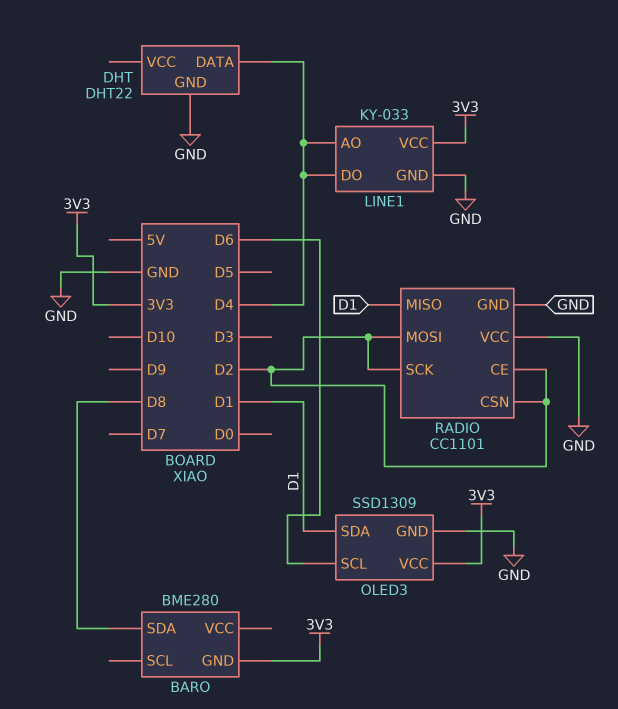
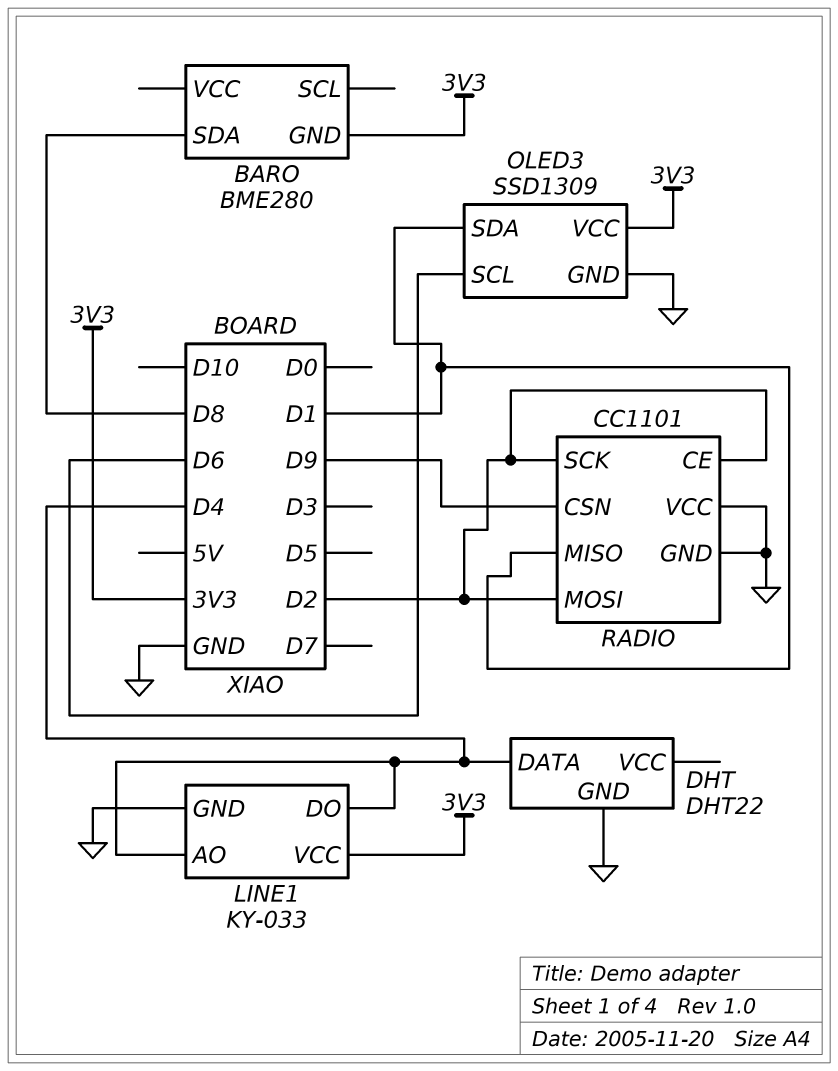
RADIO pin CSN: D2 -> D9

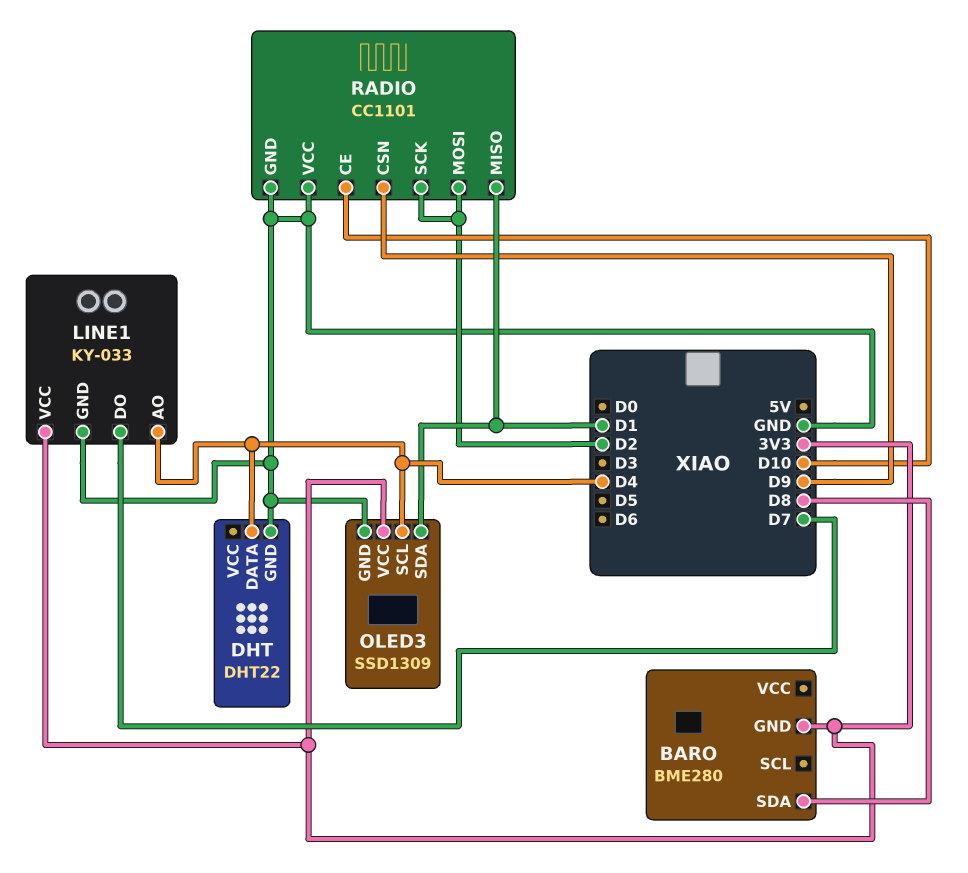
LINE1 pin DO: D4 -> D7
OLED3 pin SCL: D6 -> D4
RADIO pin CE: D2 -> D10

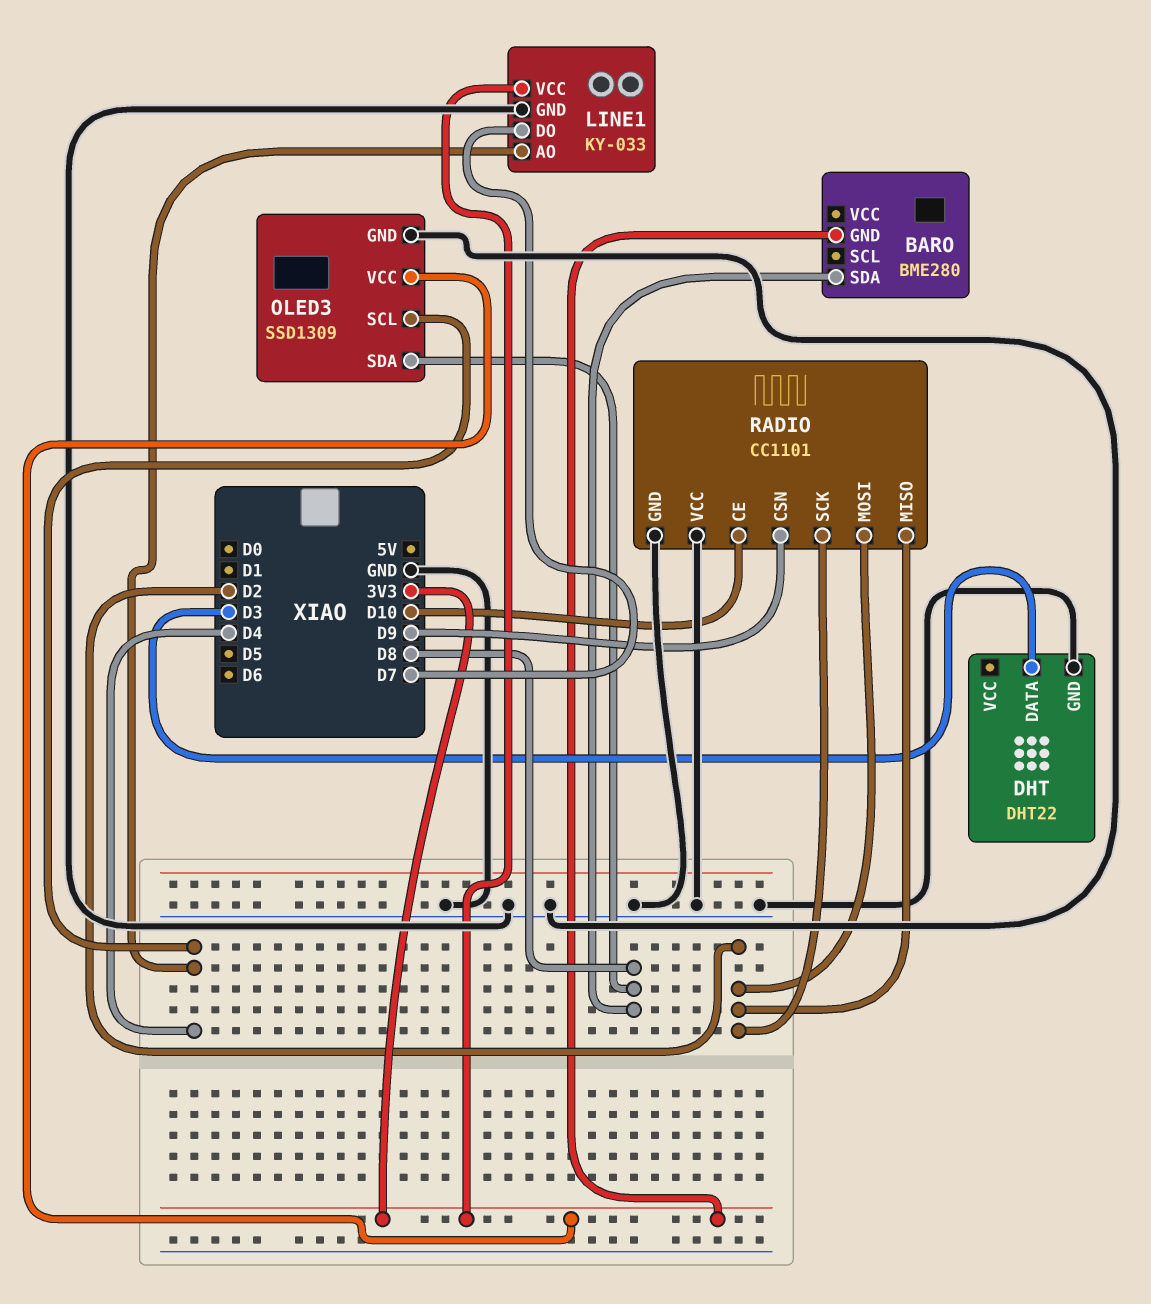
DHT pin DATA: D4 -> D3
OLED3 pin SDA: D1 -> D8
RADIO pin MISO: D1 -> D2

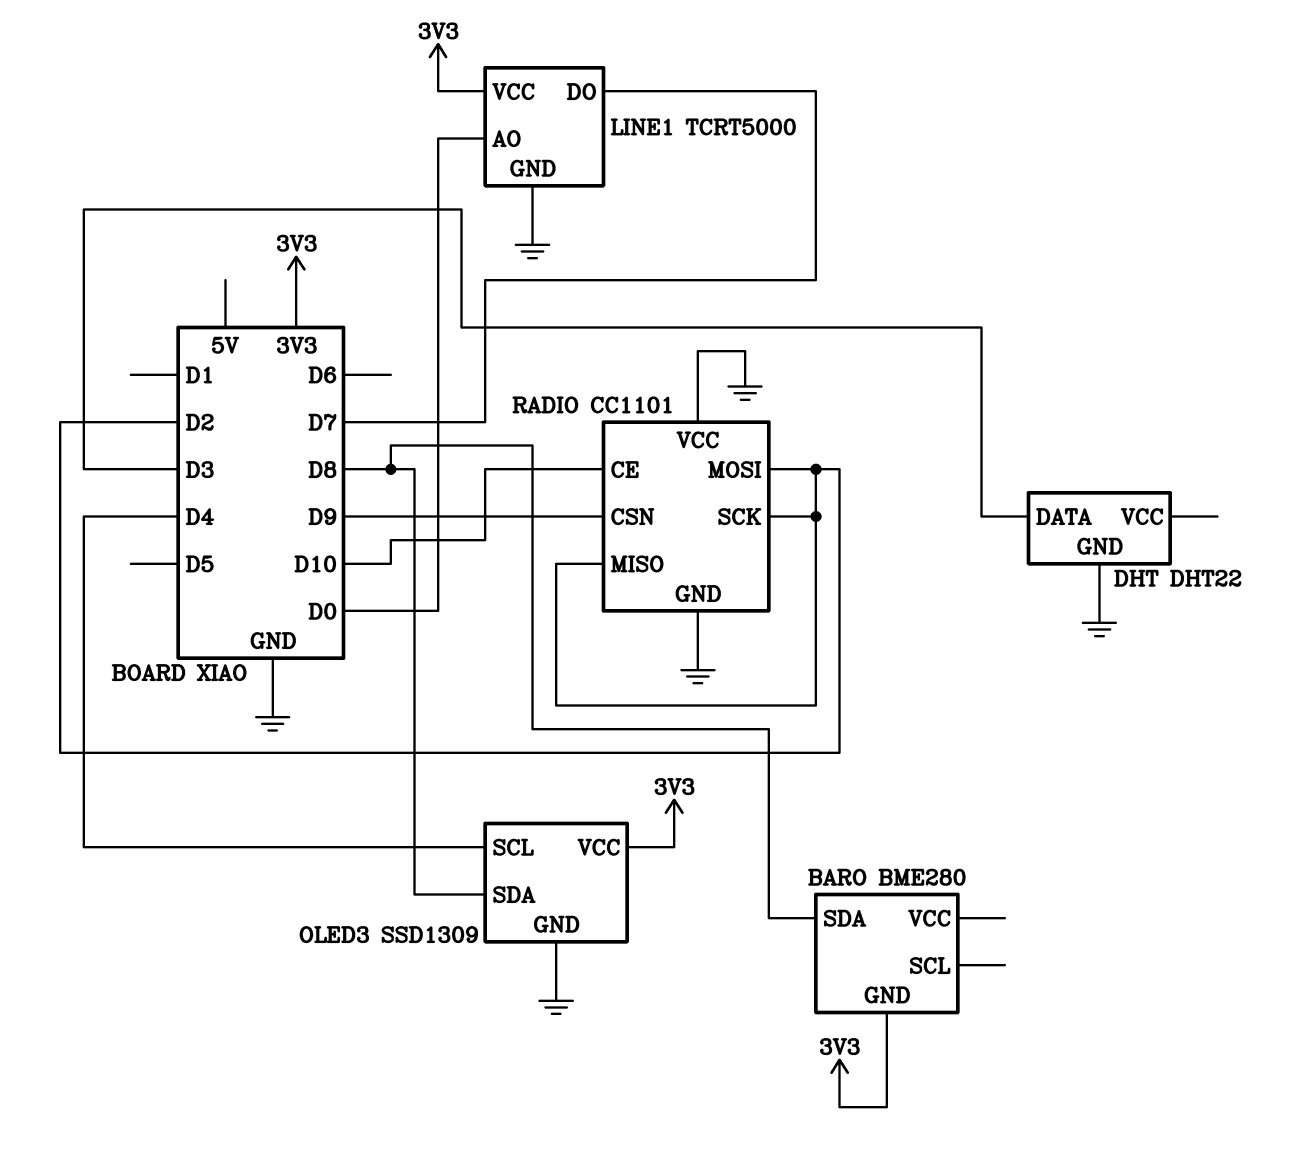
LINE1: KY-033 -> TCRT5000
LINE1 pin AO: D4 -> D0

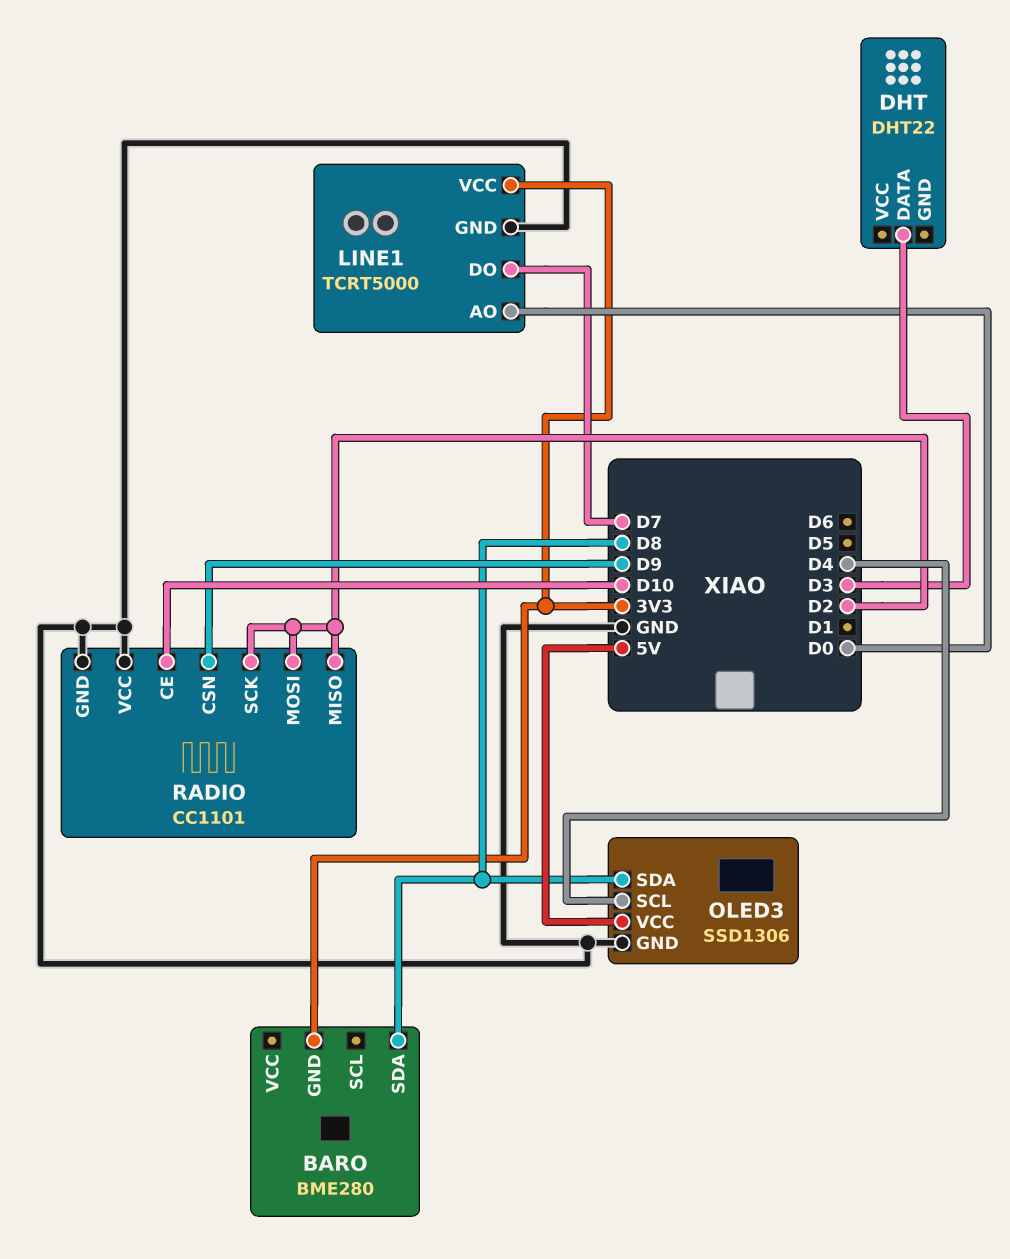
DHT pin GND: GND -> none
OLED3: SSD1309 -> SSD1306
OLED3 pin VCC: 3V3 -> 5V

